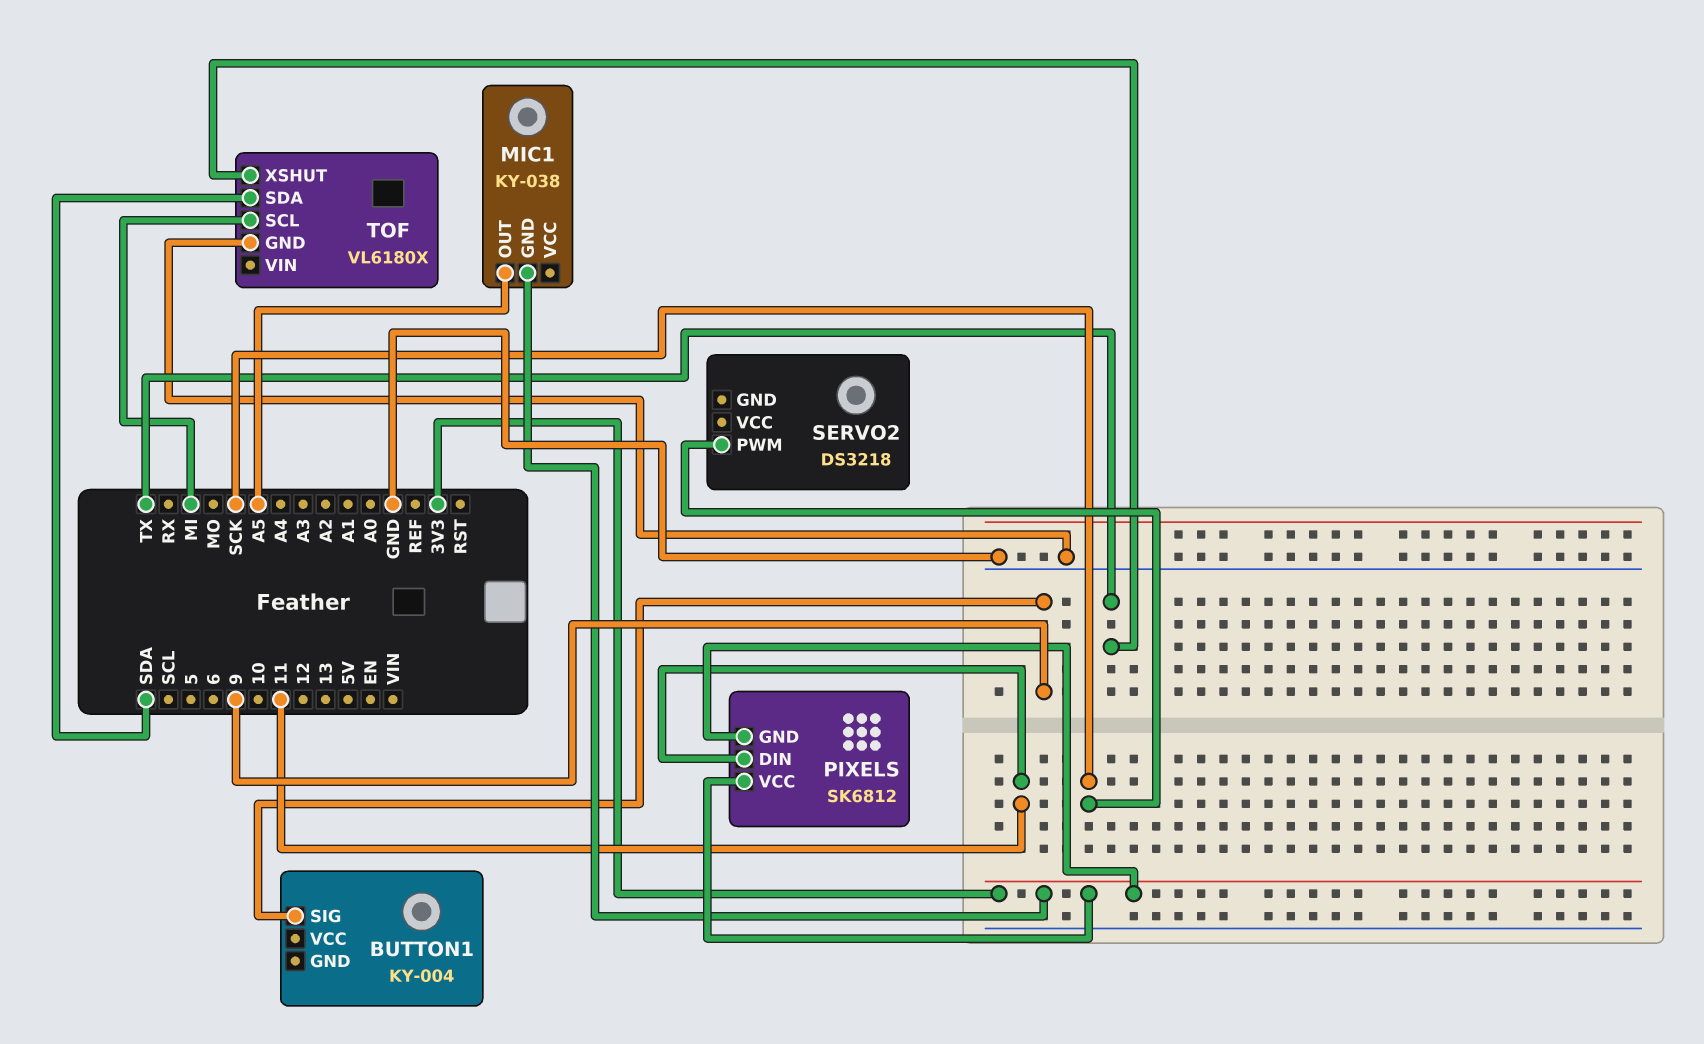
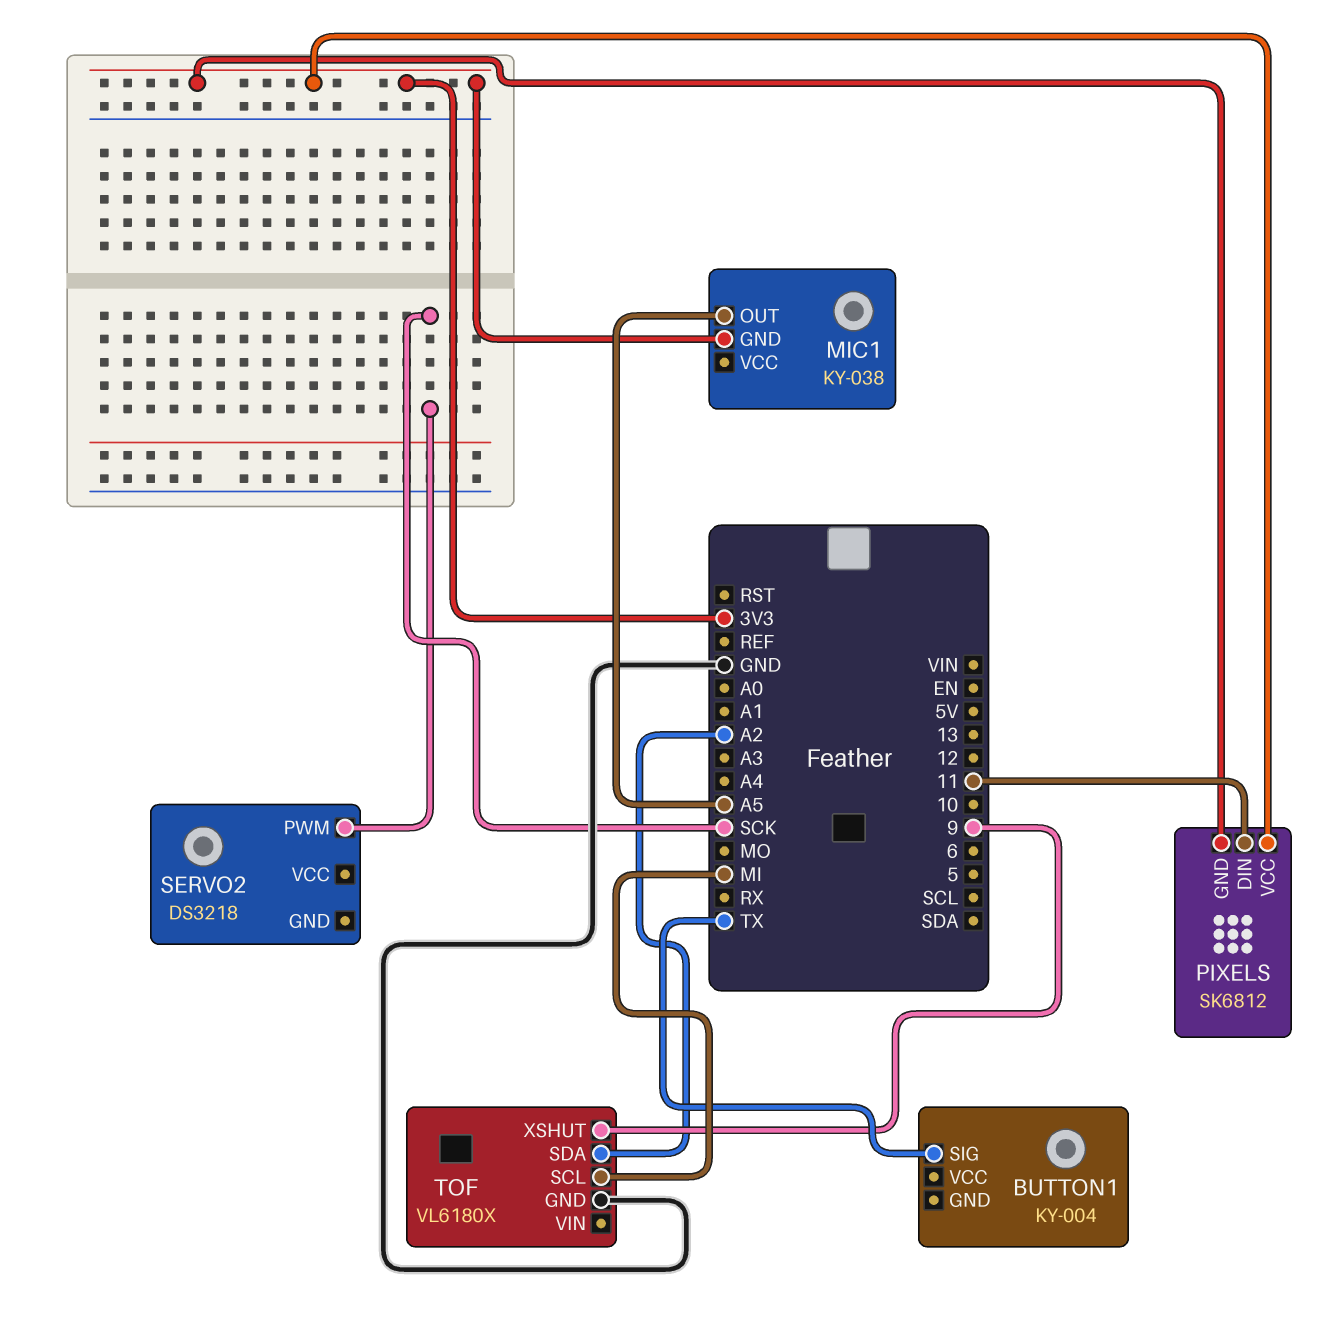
BUTTON1 pin SIG: 9 -> TX
TOF pin SDA: SDA -> A2
TOF pin XSHUT: TX -> 9

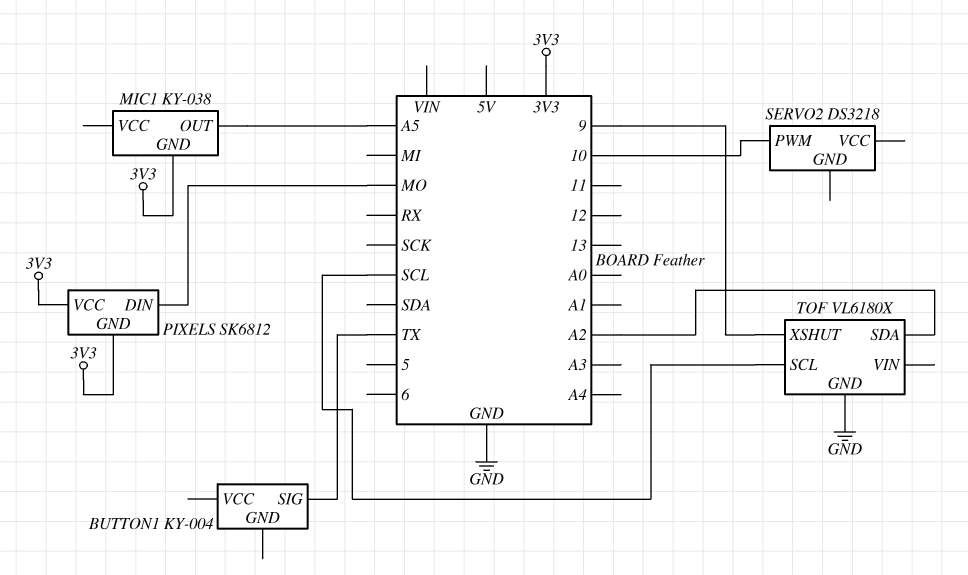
PIXELS pin DIN: 11 -> MO
SERVO2 pin PWM: SCK -> 10
TOF pin SCL: MI -> SCL

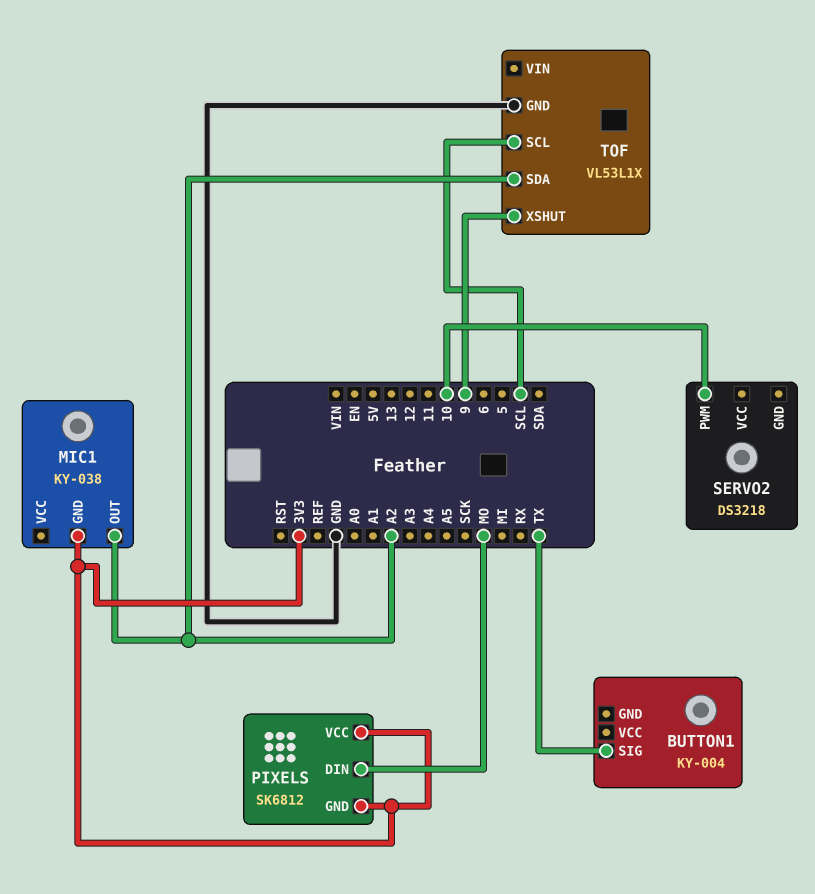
MIC1 pin OUT: A5 -> A2
TOF: VL6180X -> VL53L1X

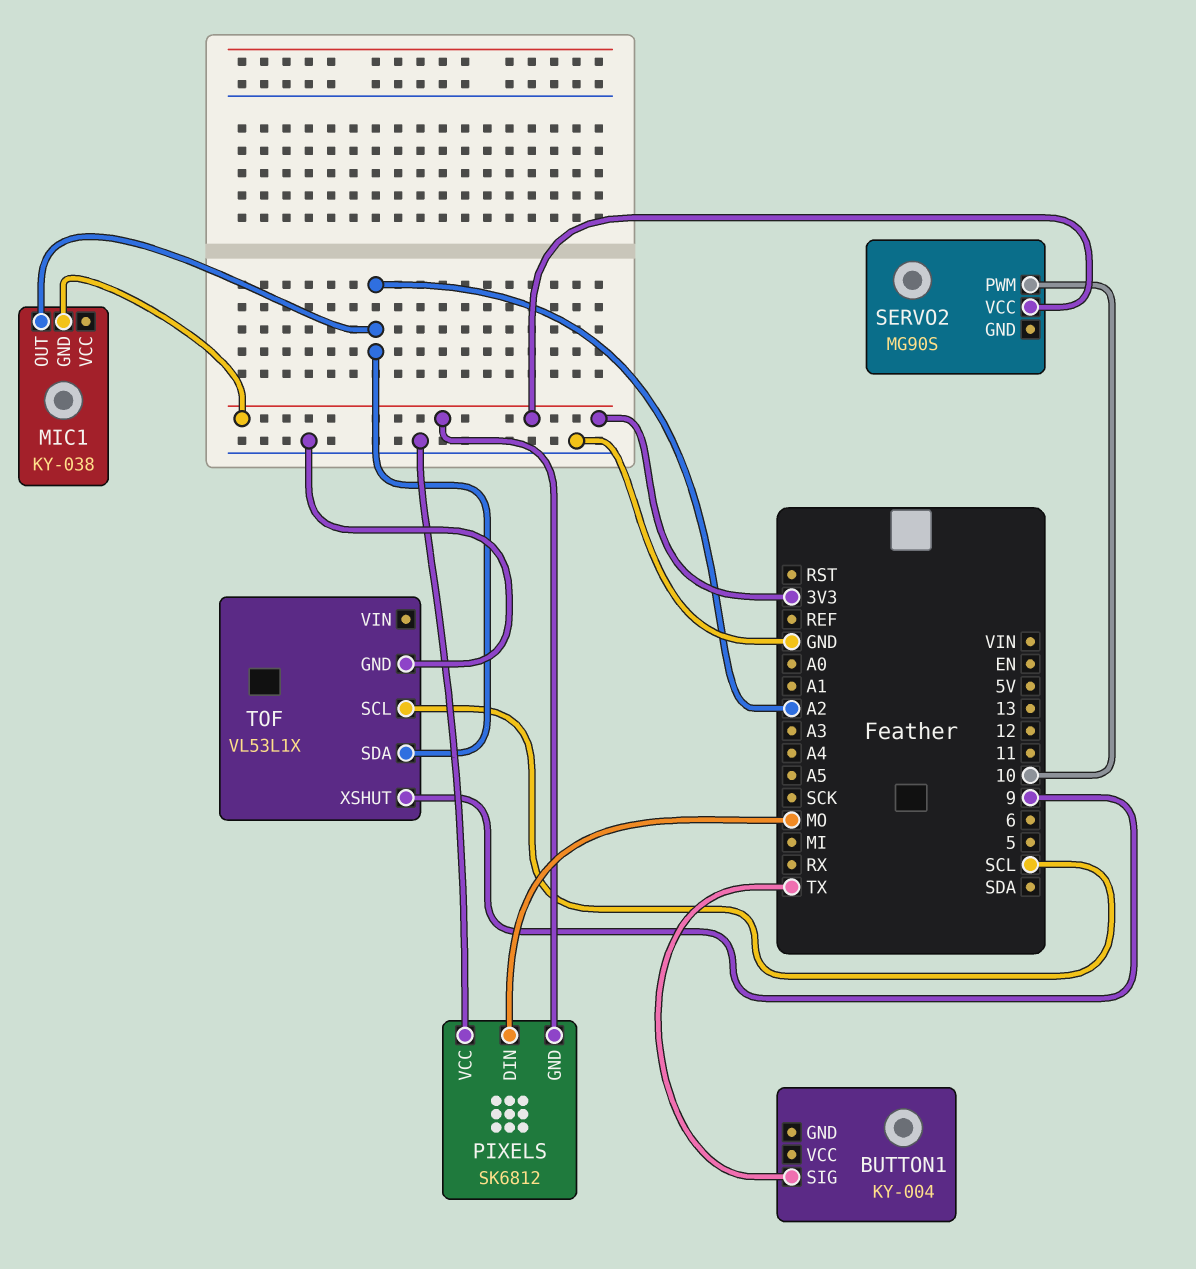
PIXELS pin VCC: 3V3 -> GND
SERVO2: DS3218 -> MG90S
SERVO2 pin VCC: none -> 3V3

